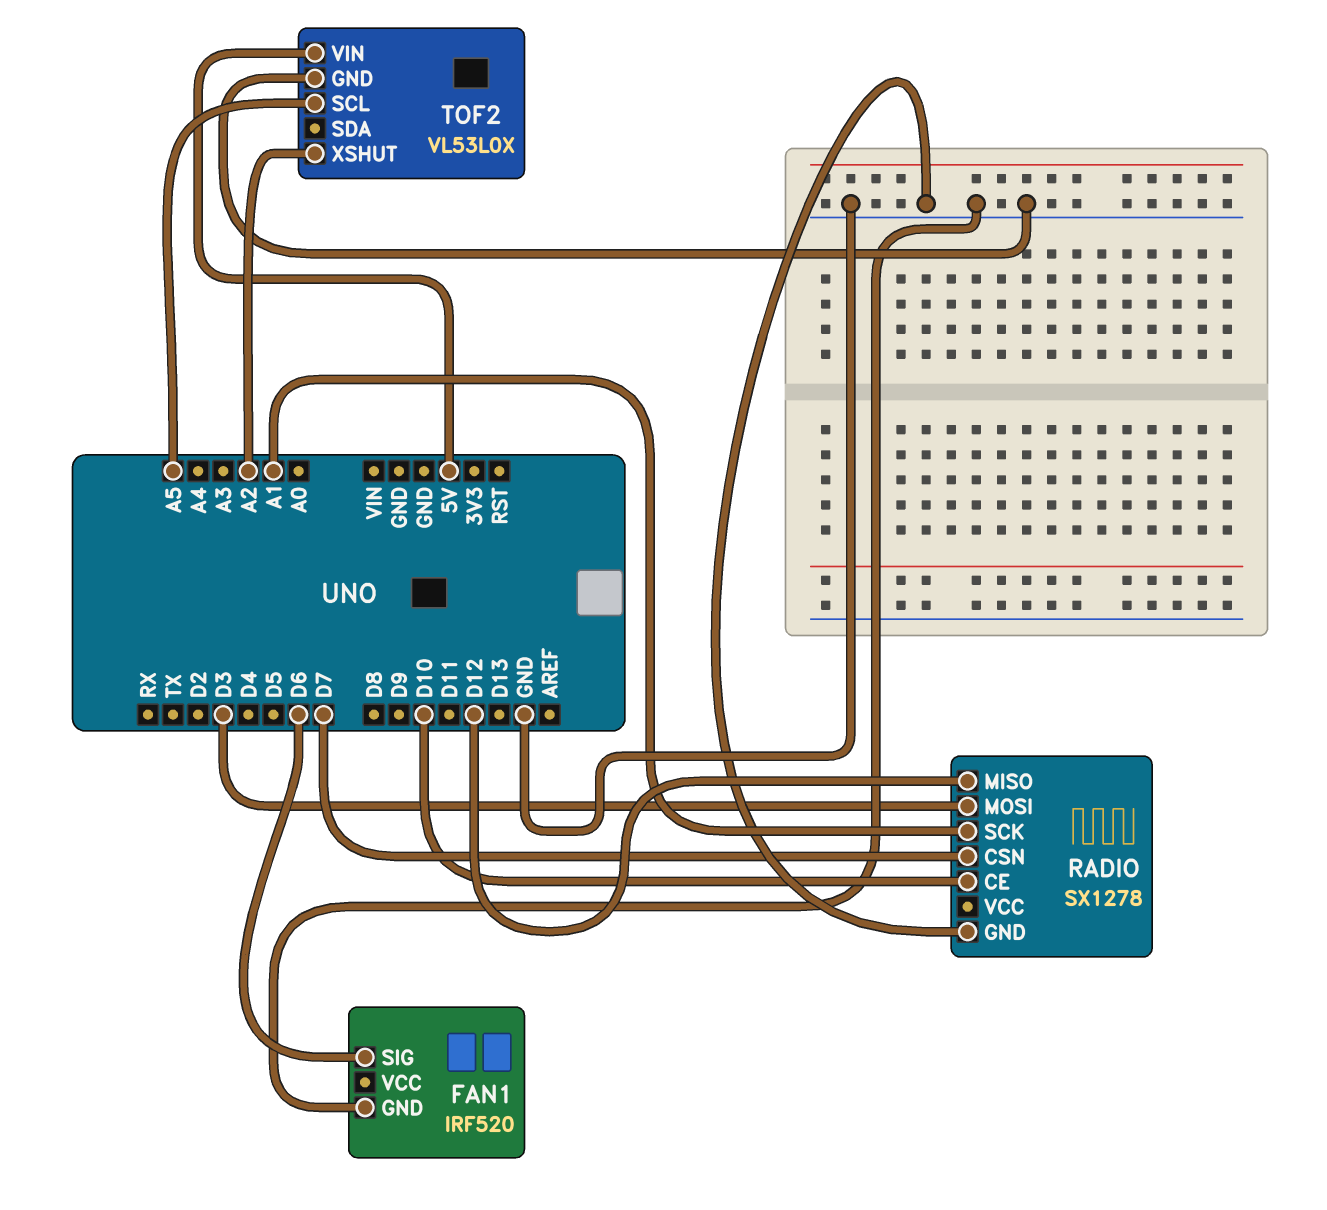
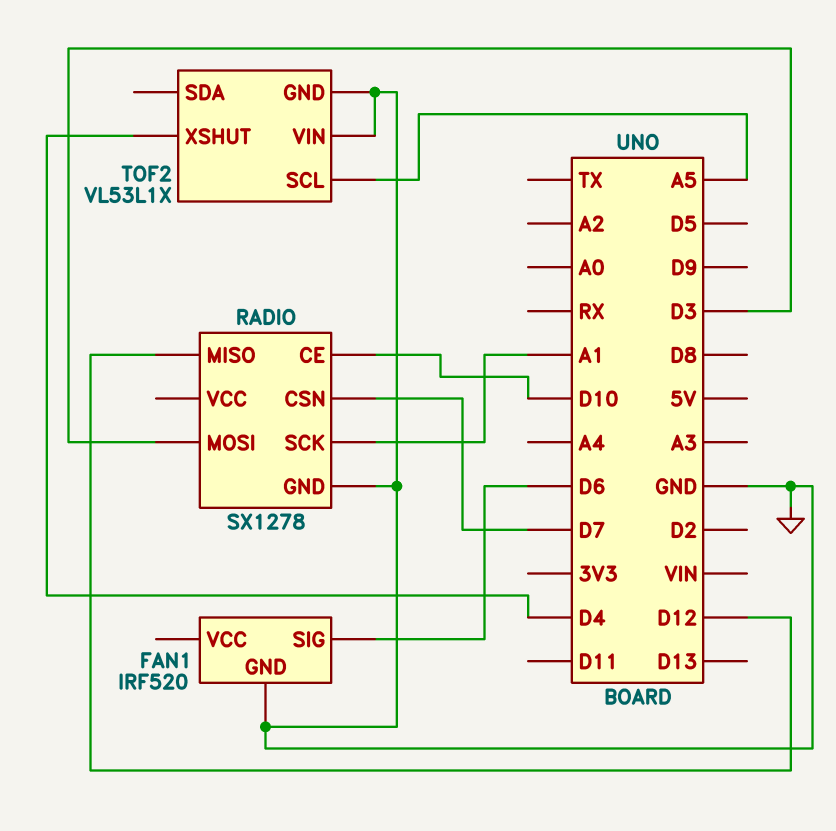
TOF2: VL53L0X -> VL53L1X
TOF2 pin VIN: 5V -> GND
TOF2 pin XSHUT: A2 -> D4

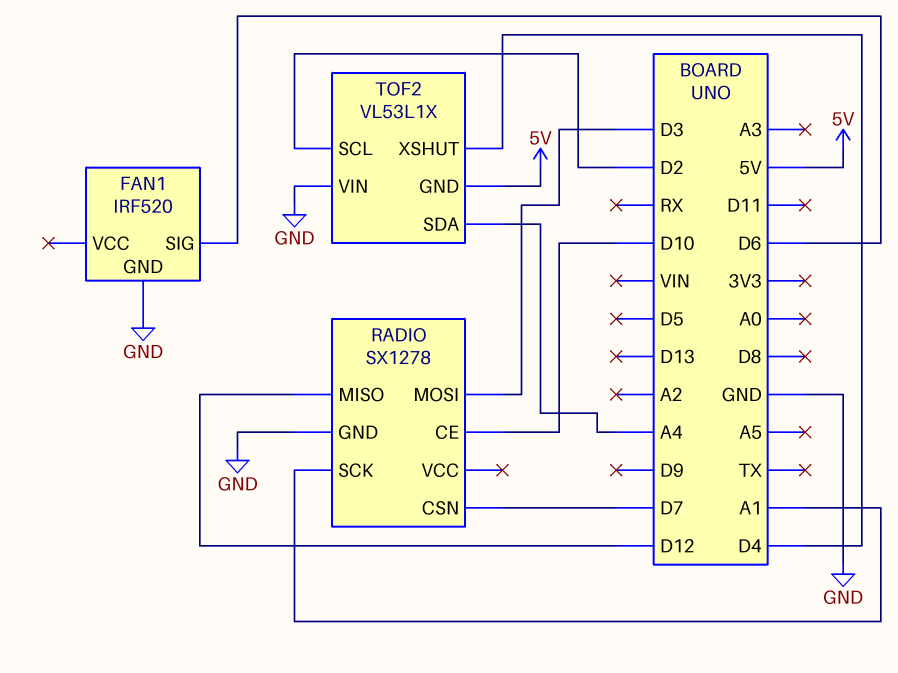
TOF2 pin GND: GND -> 5V
TOF2 pin SCL: A5 -> D2
TOF2 pin SDA: none -> A4

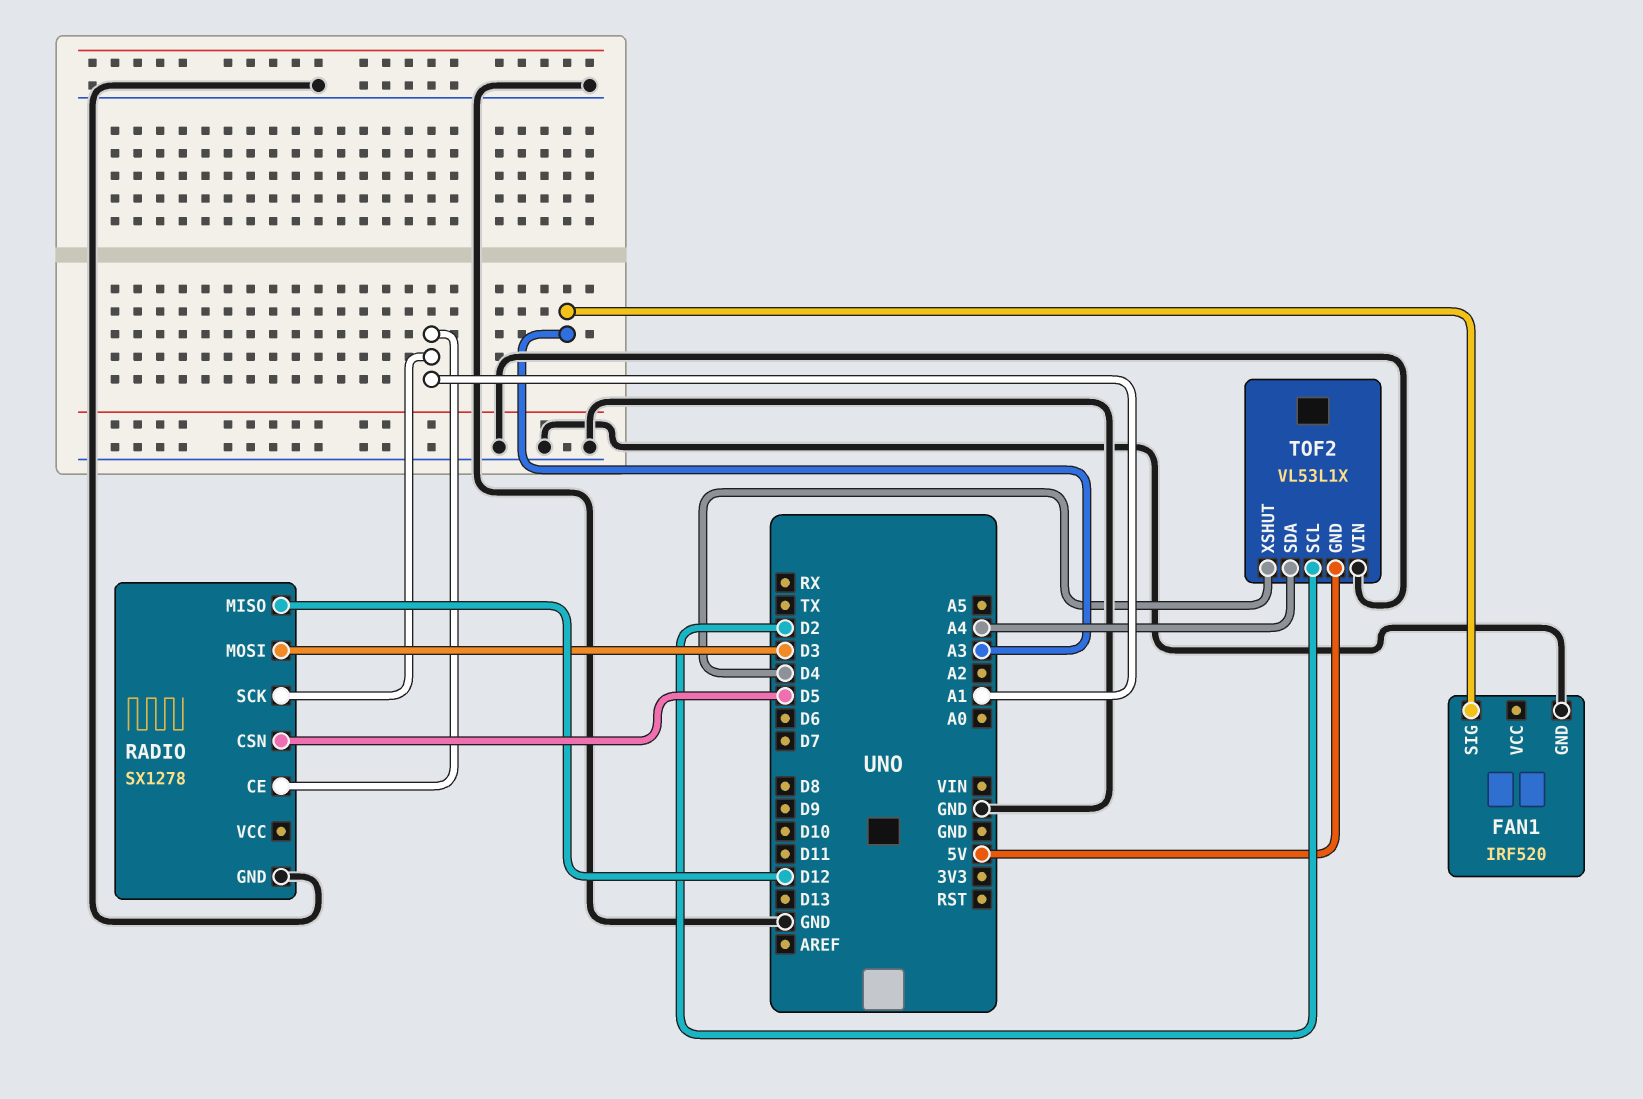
FAN1 pin SIG: D6 -> A3
RADIO pin CE: D10 -> A1
RADIO pin CSN: D7 -> D5

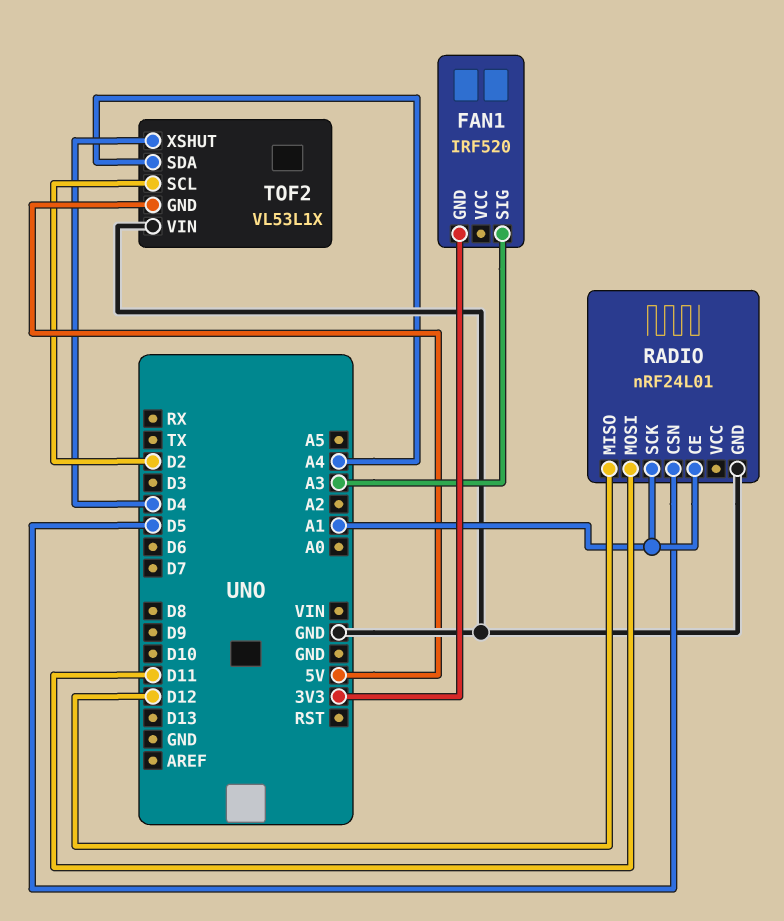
FAN1 pin GND: GND -> 3V3
RADIO: SX1278 -> nRF24L01
RADIO pin MOSI: D3 -> D11

